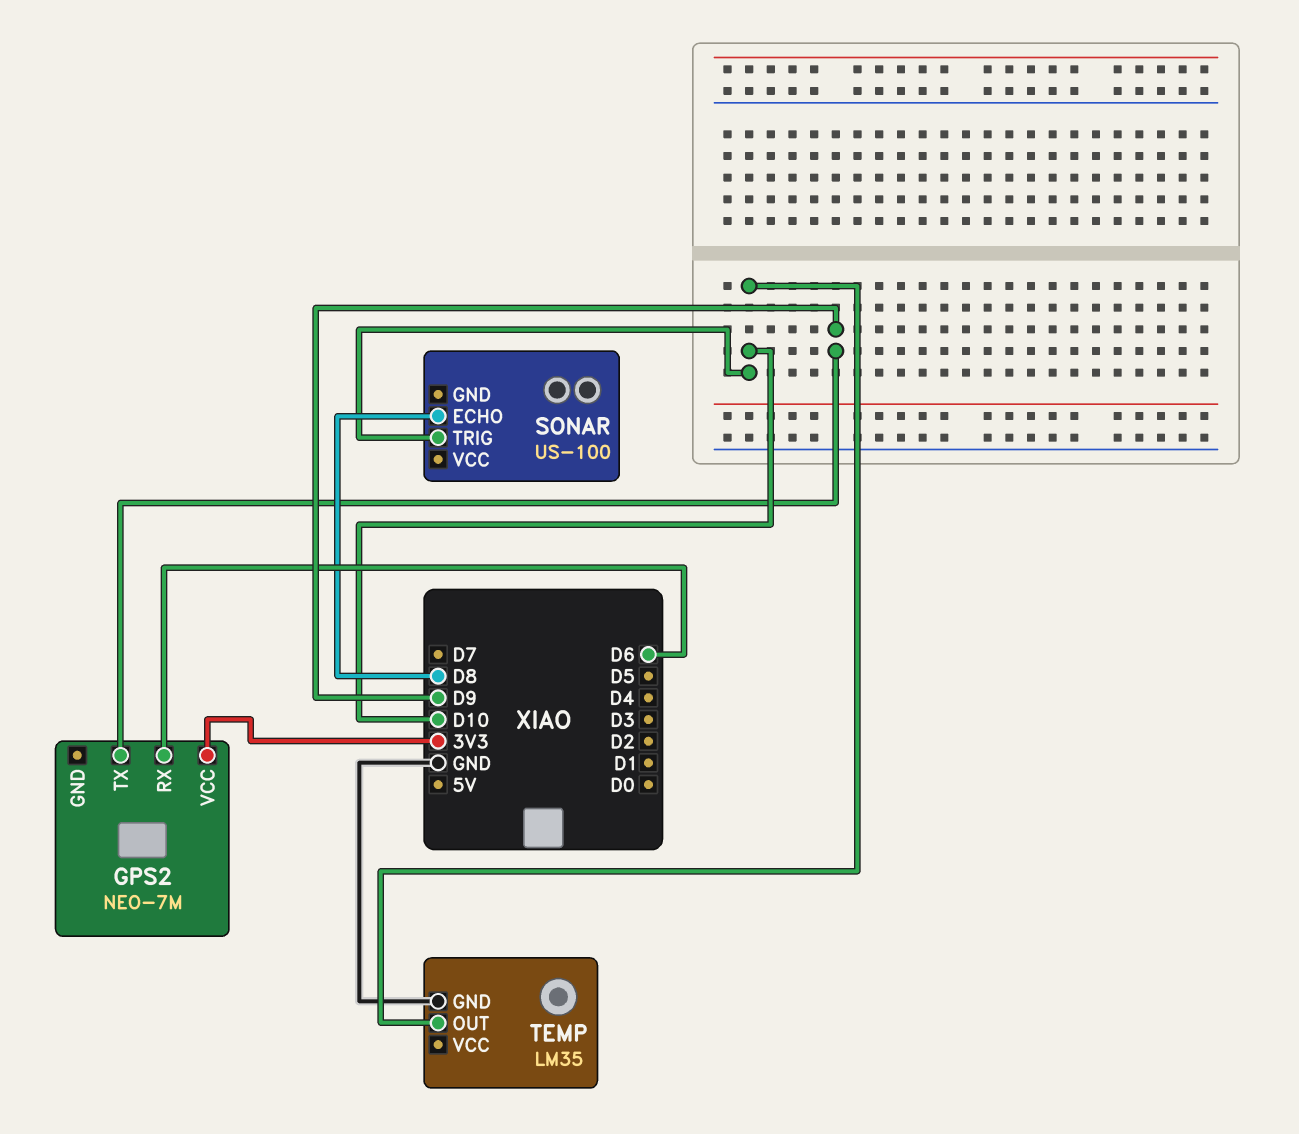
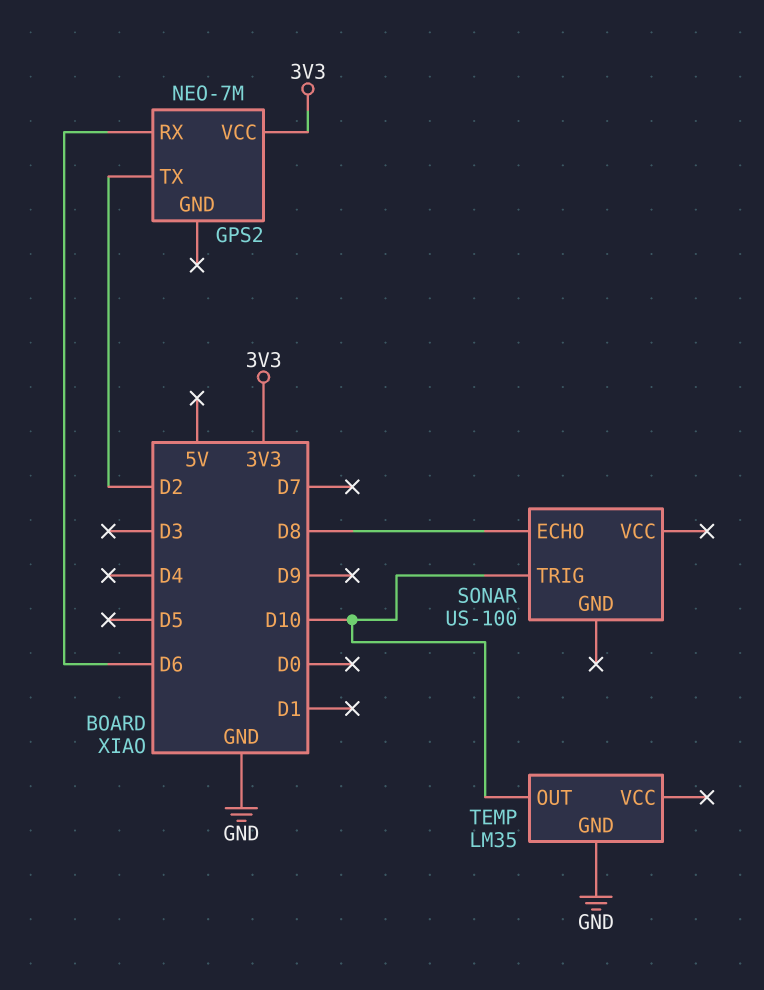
GPS2 pin TX: D9 -> D2

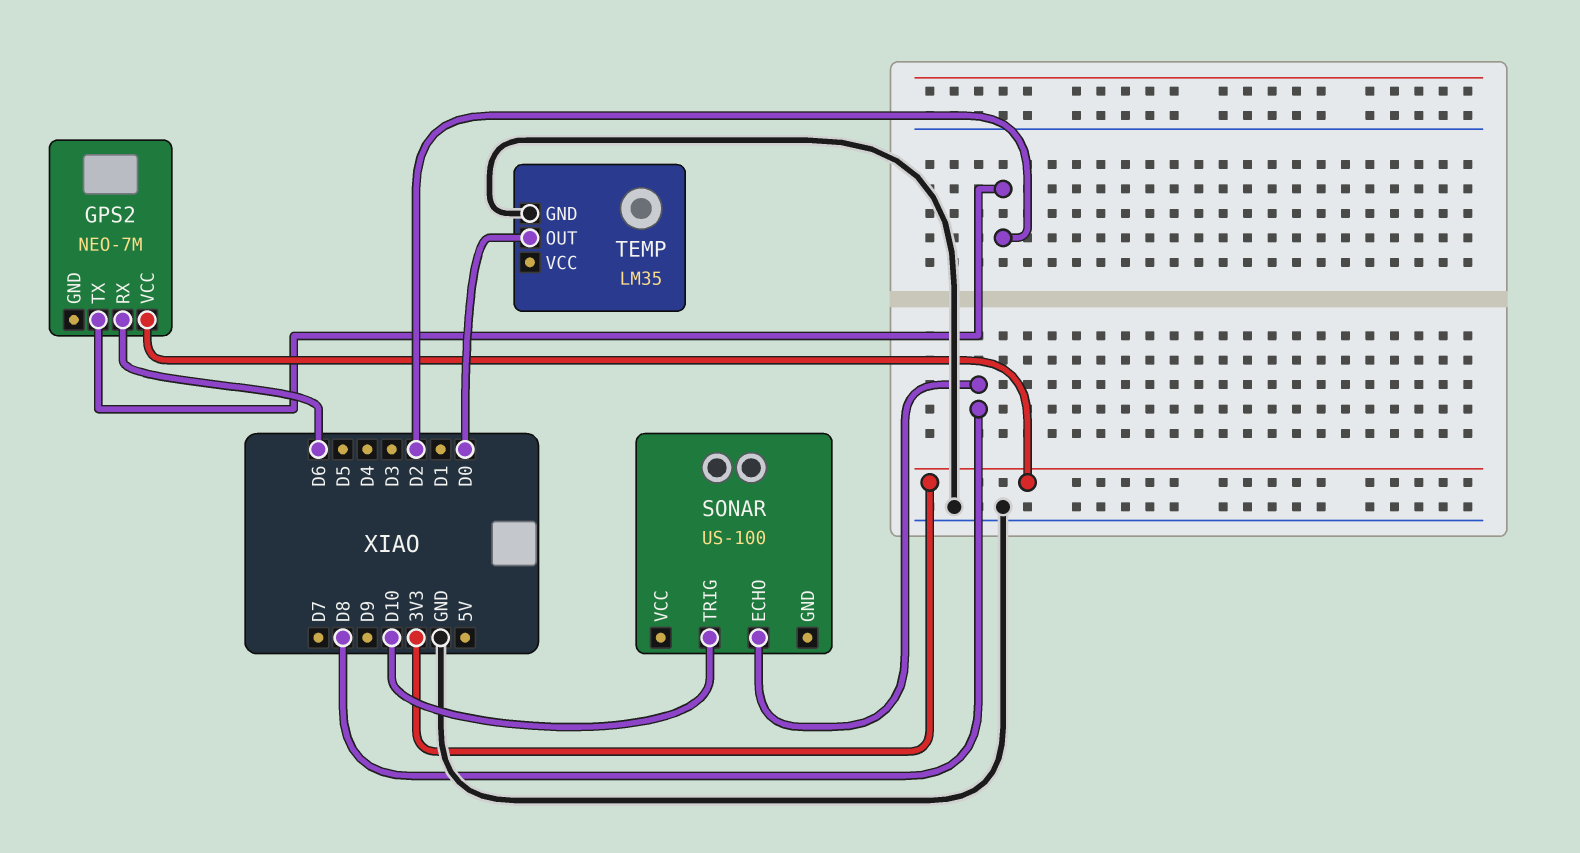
TEMP pin OUT: D10 -> D0

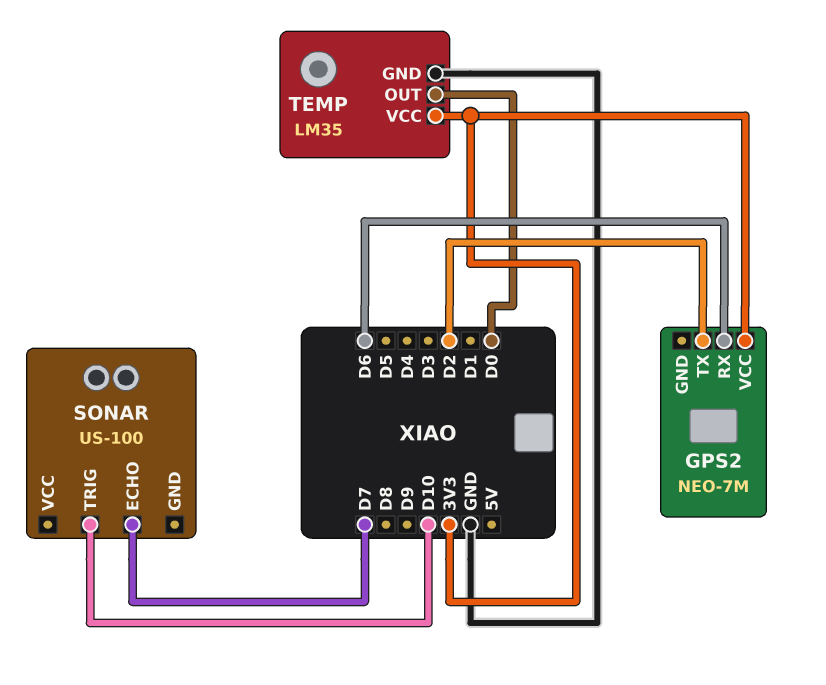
SONAR pin ECHO: D8 -> D7
TEMP pin VCC: none -> 3V3

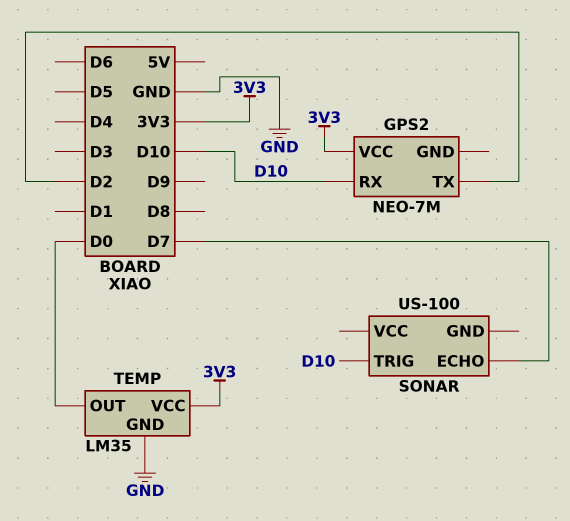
GPS2 pin RX: D6 -> D10

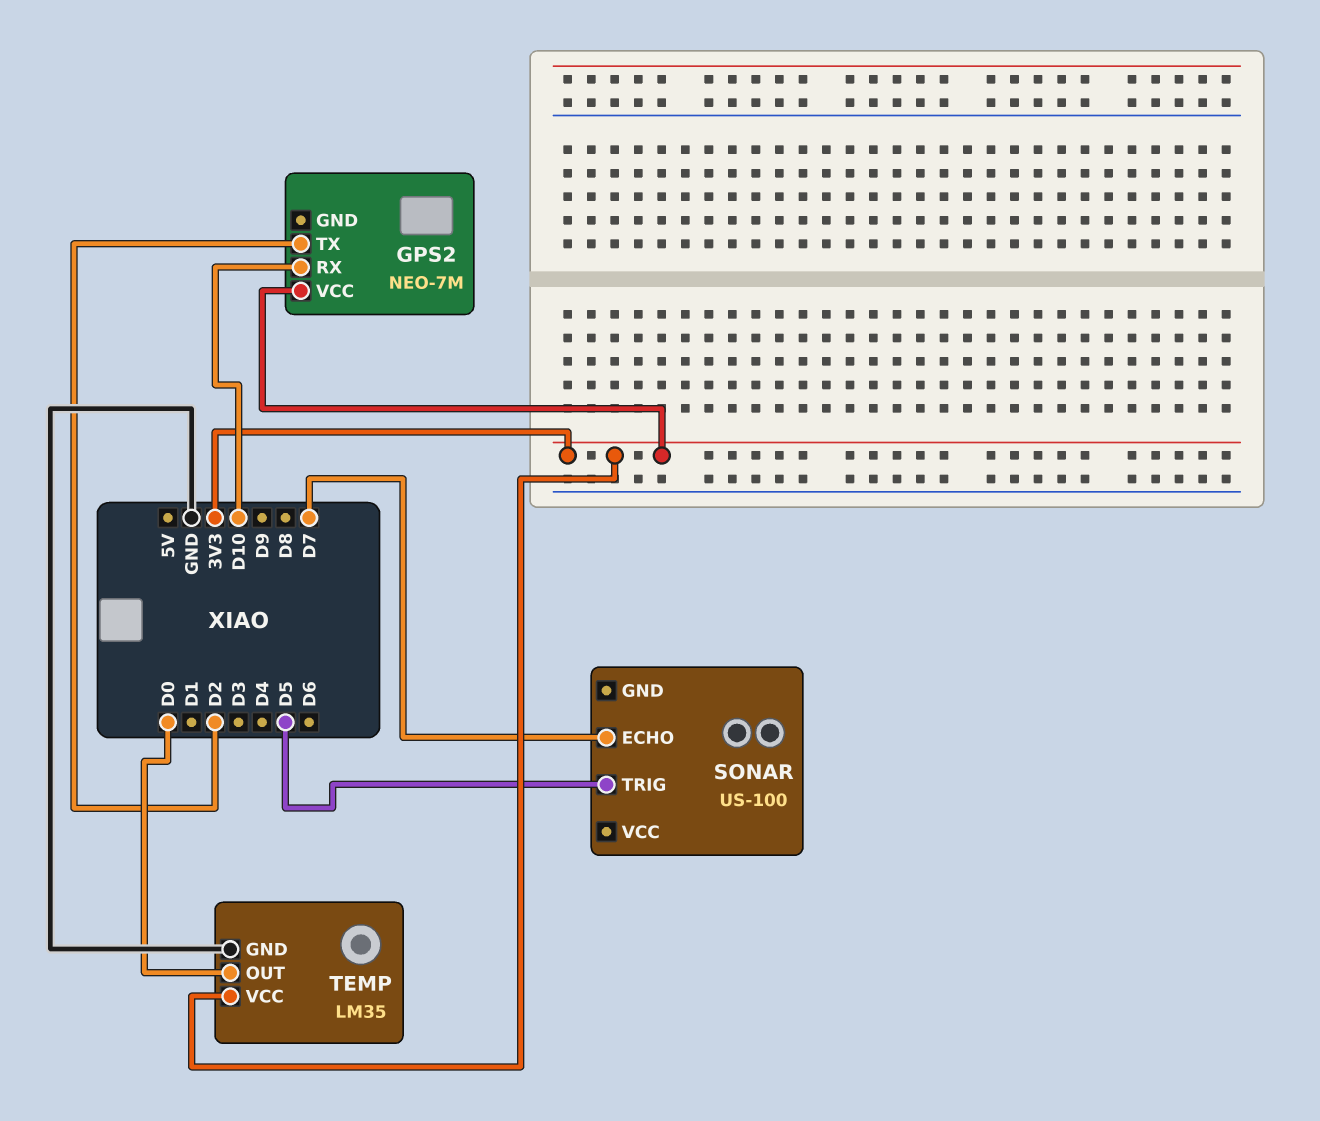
SONAR pin TRIG: D10 -> D5

